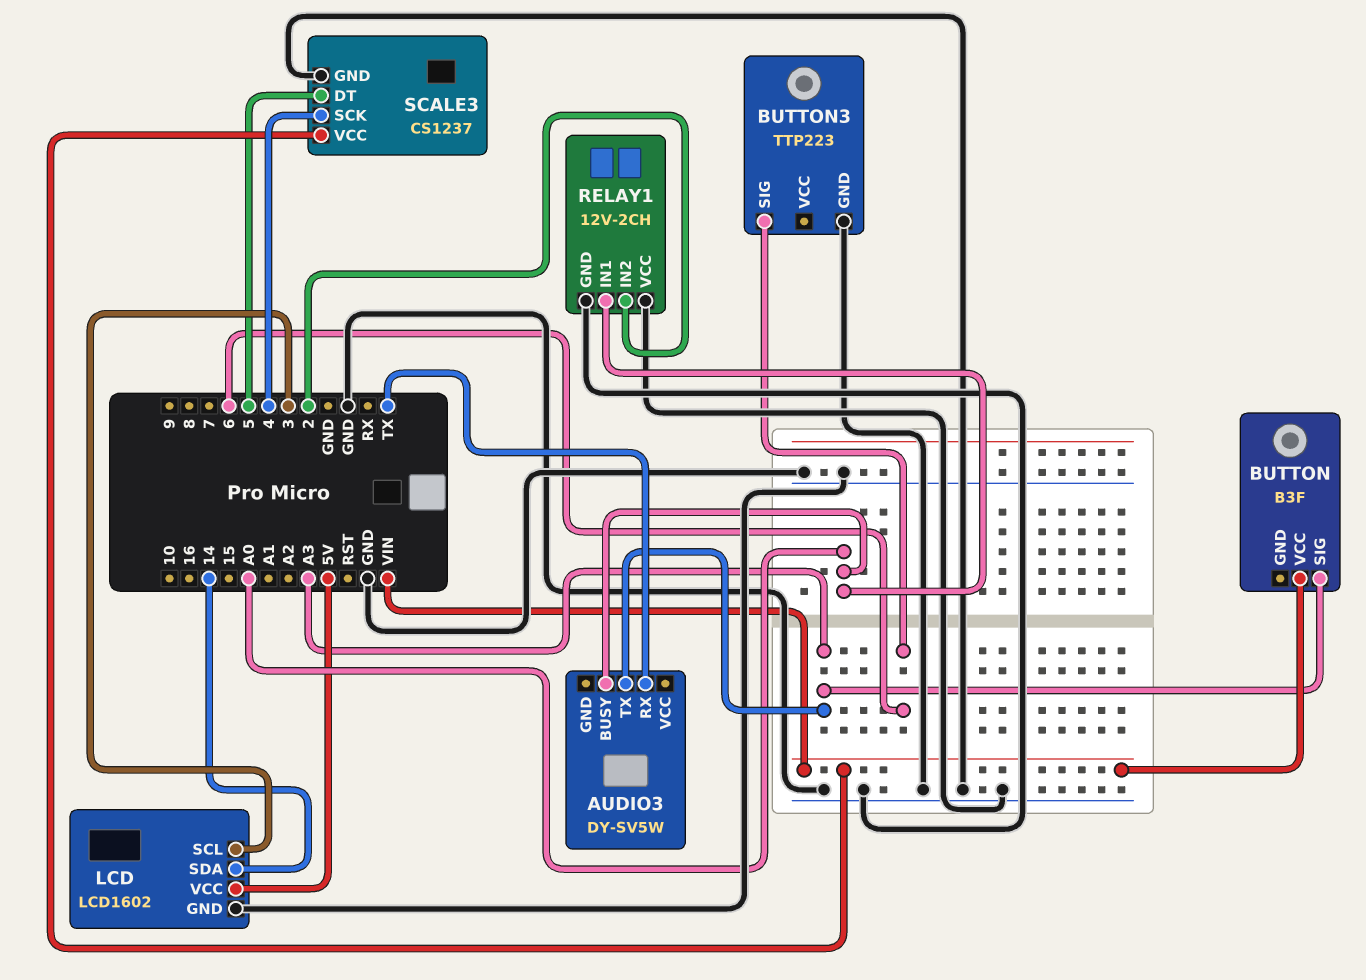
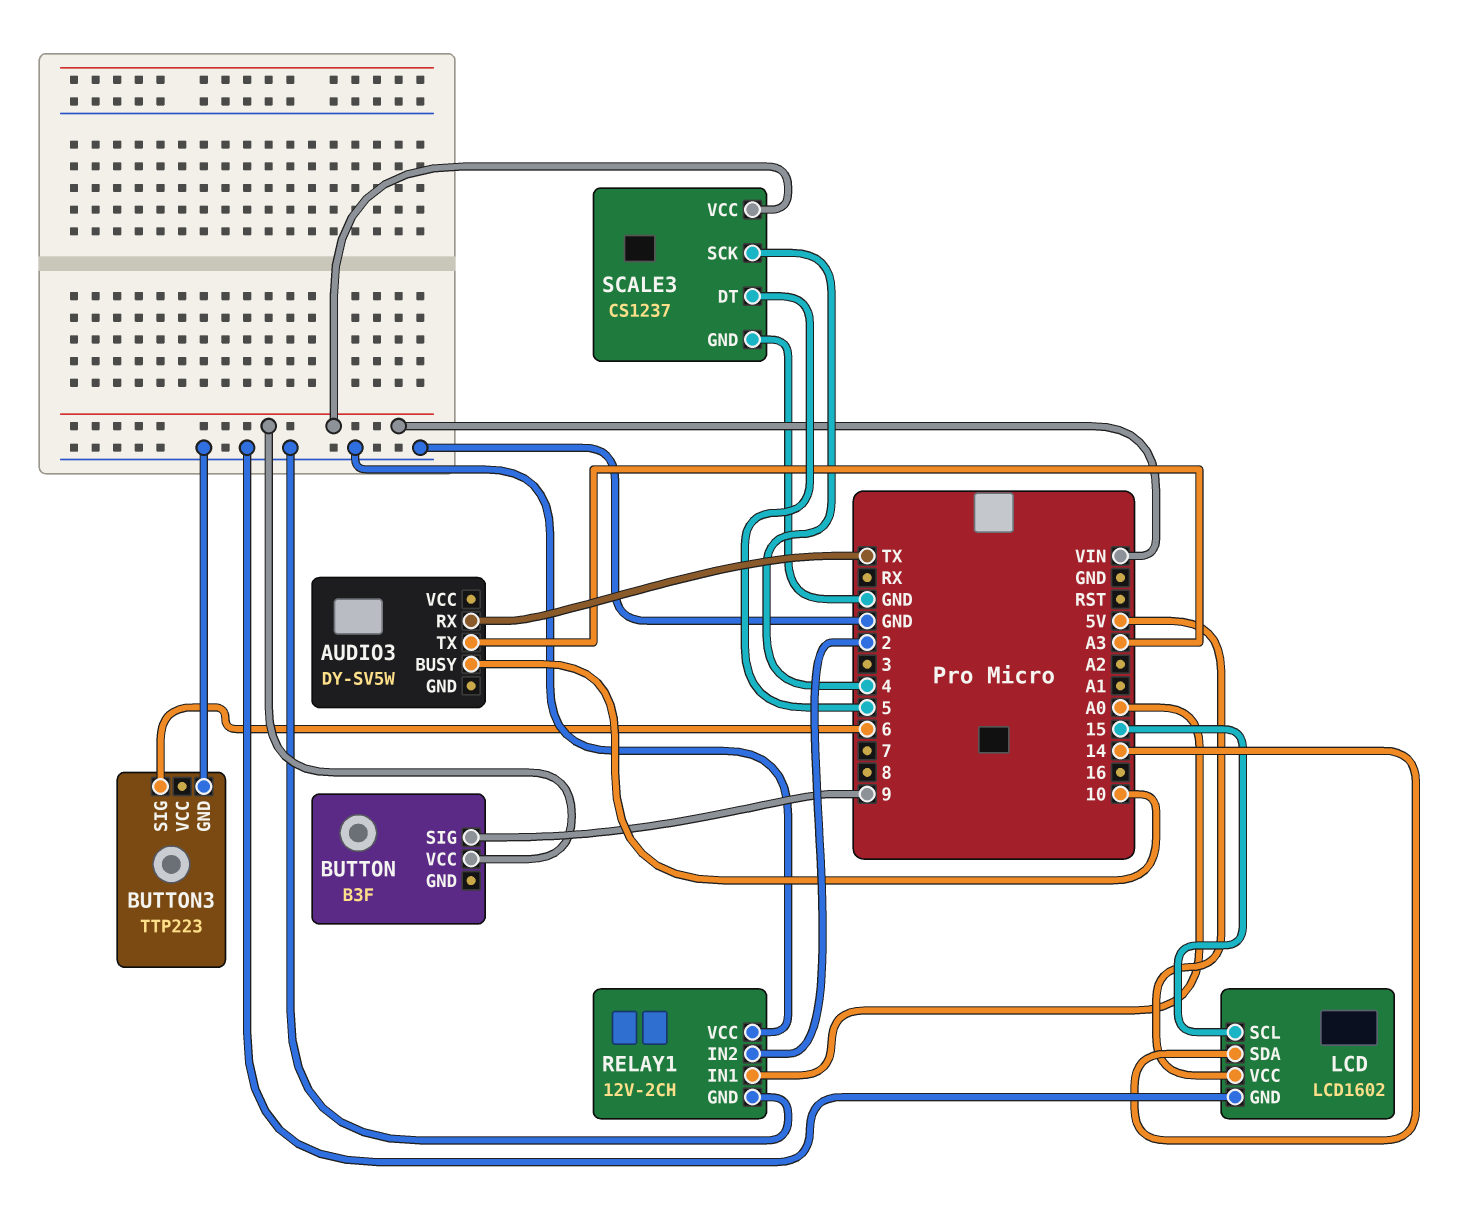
AUDIO3 pin BUSY: A0 -> 10
BUTTON pin SIG: A3 -> 9
LCD pin SCL: 3 -> 15

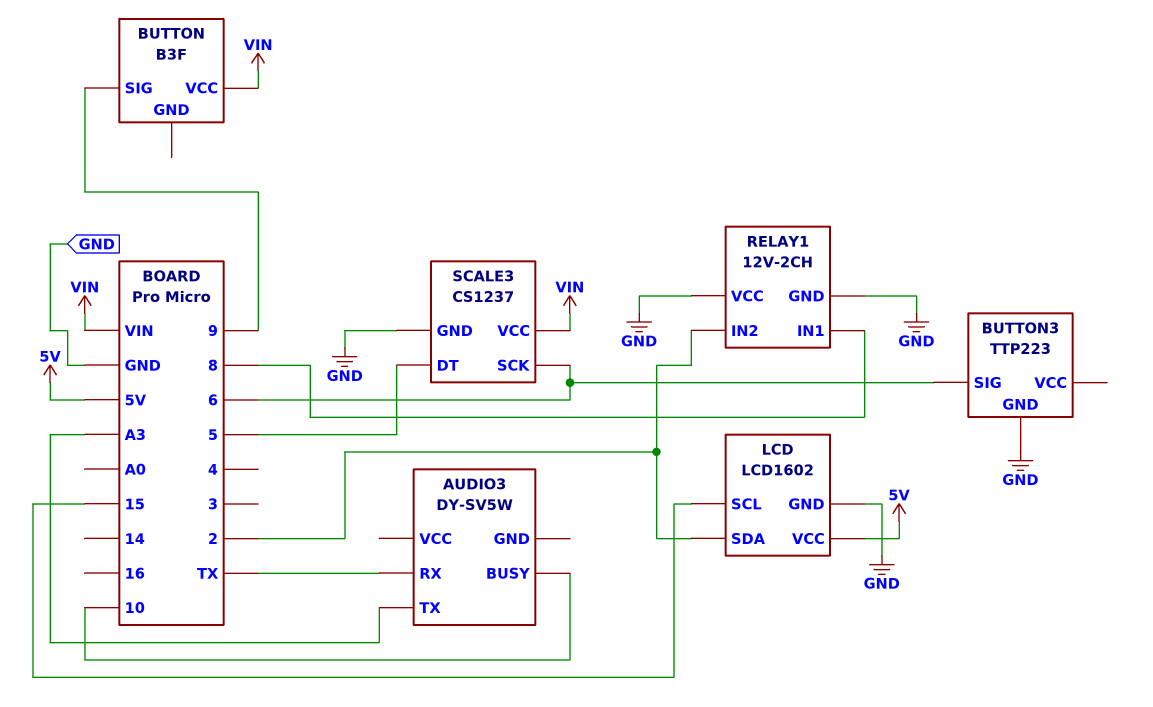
LCD pin SDA: 14 -> 2
RELAY1 pin IN1: A0 -> 8
SCALE3 pin SCK: 4 -> 6

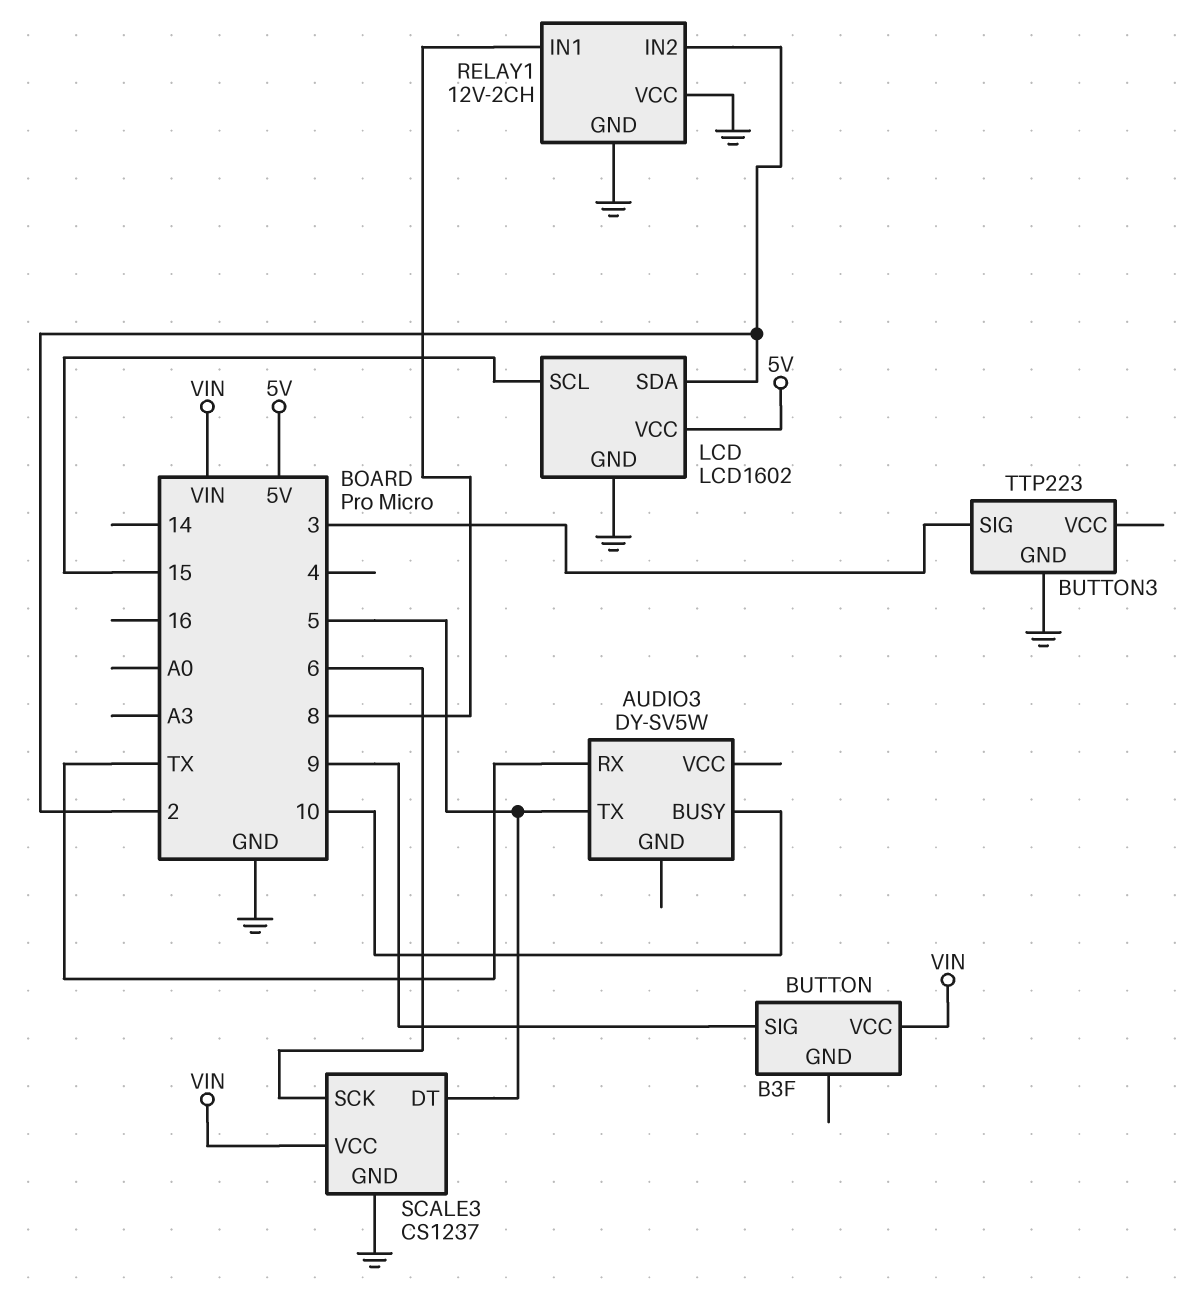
AUDIO3 pin TX: A3 -> 5
BUTTON3 pin SIG: 6 -> 3

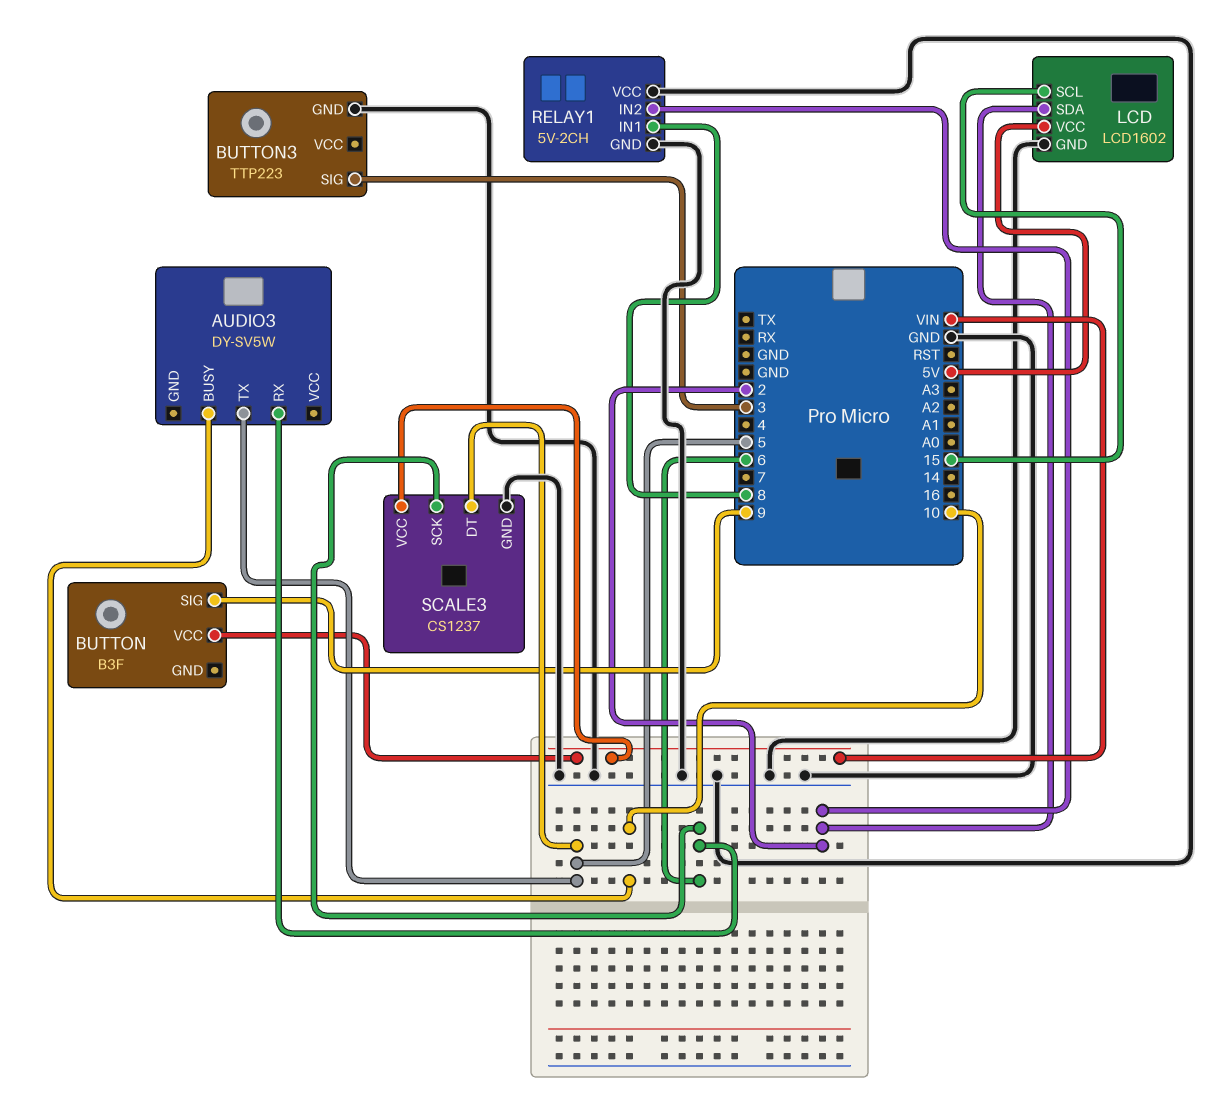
AUDIO3 pin RX: TX -> 6
RELAY1: 12V-2CH -> 5V-2CH

